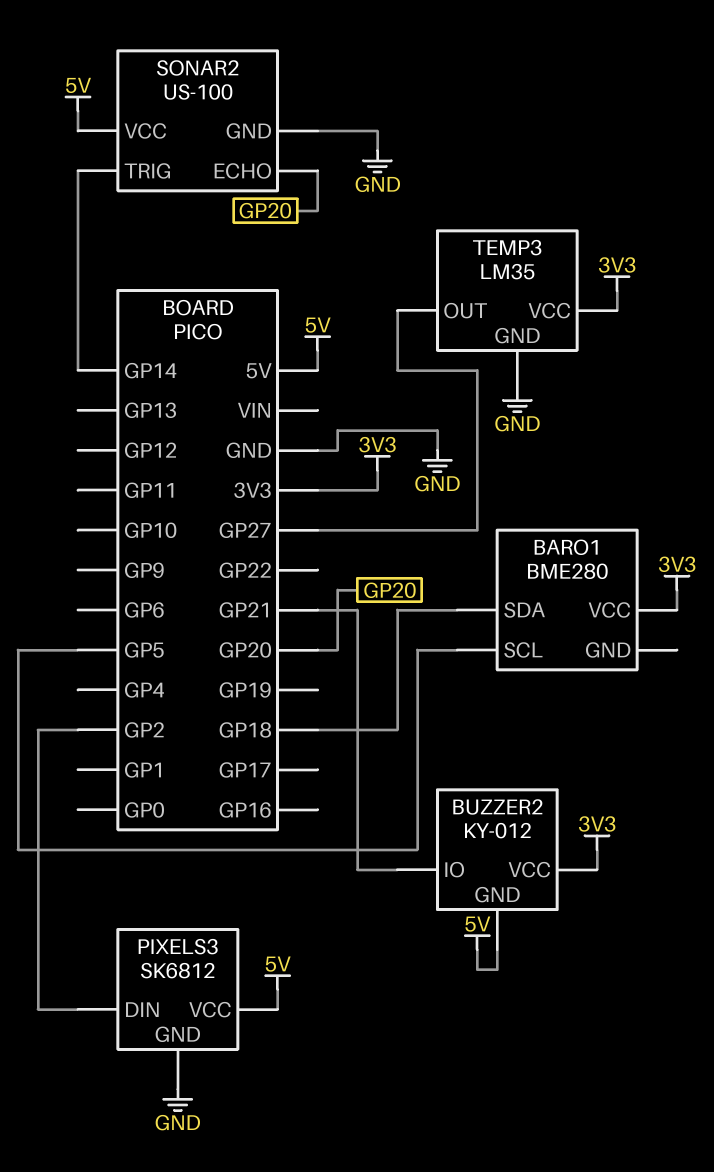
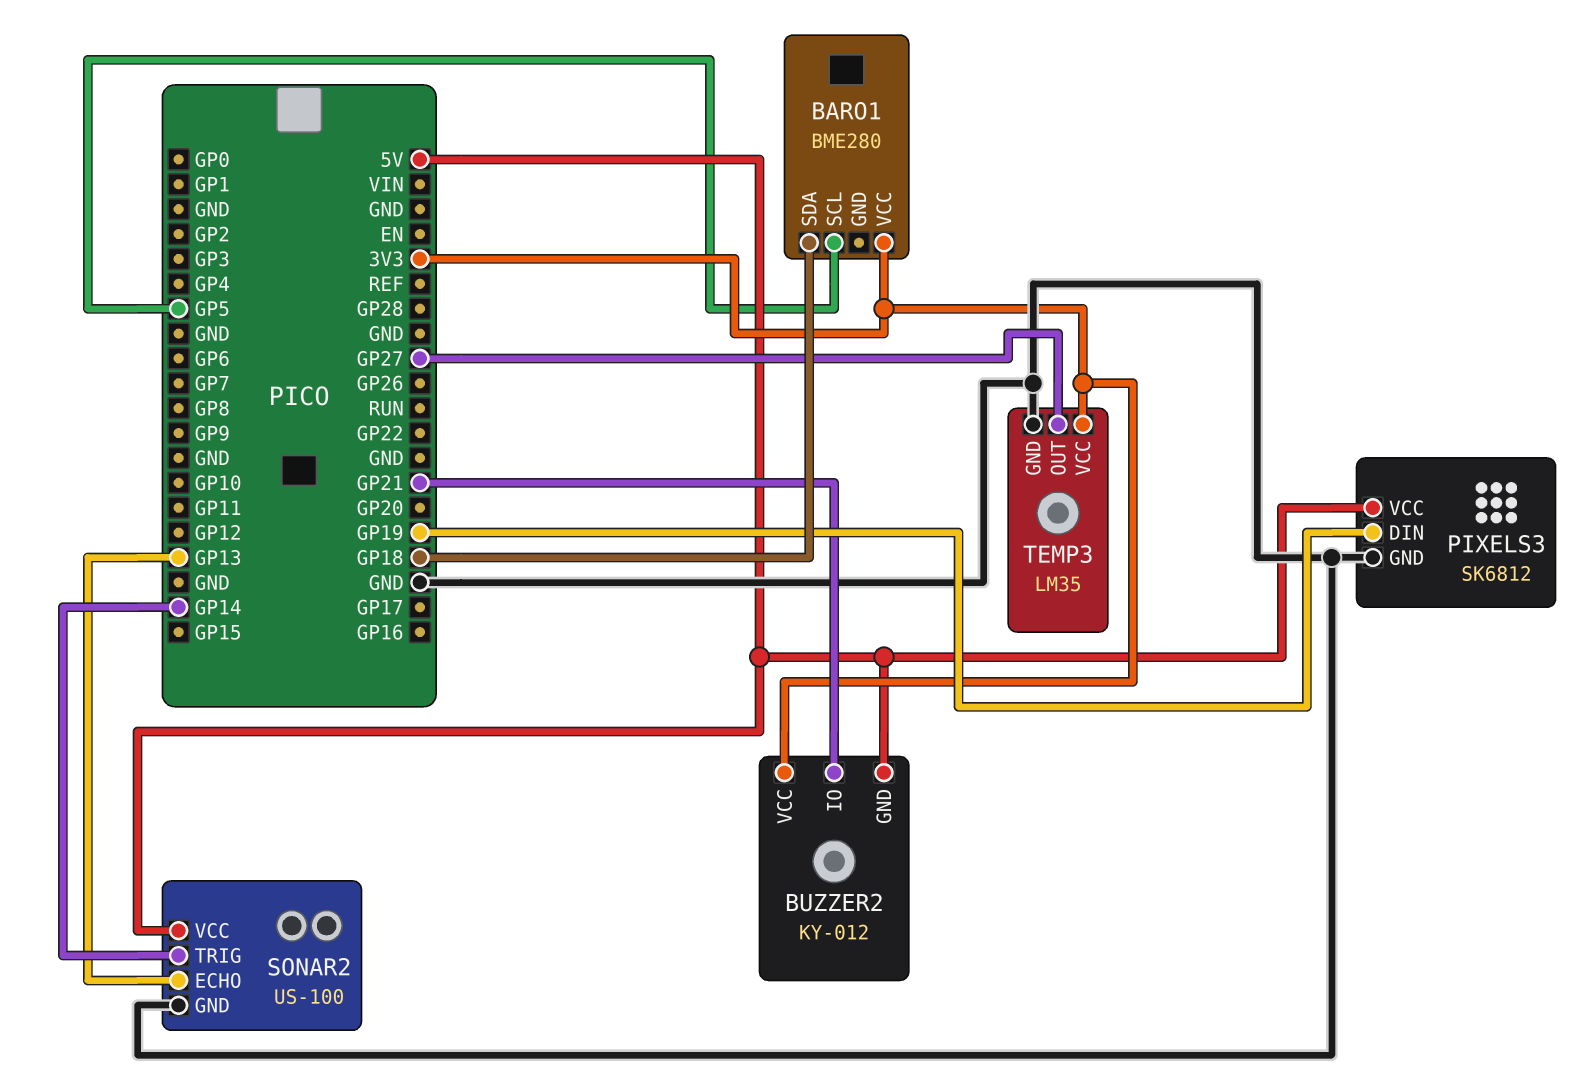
PIXELS3 pin DIN: GP2 -> GP19
SONAR2 pin ECHO: GP20 -> GP13

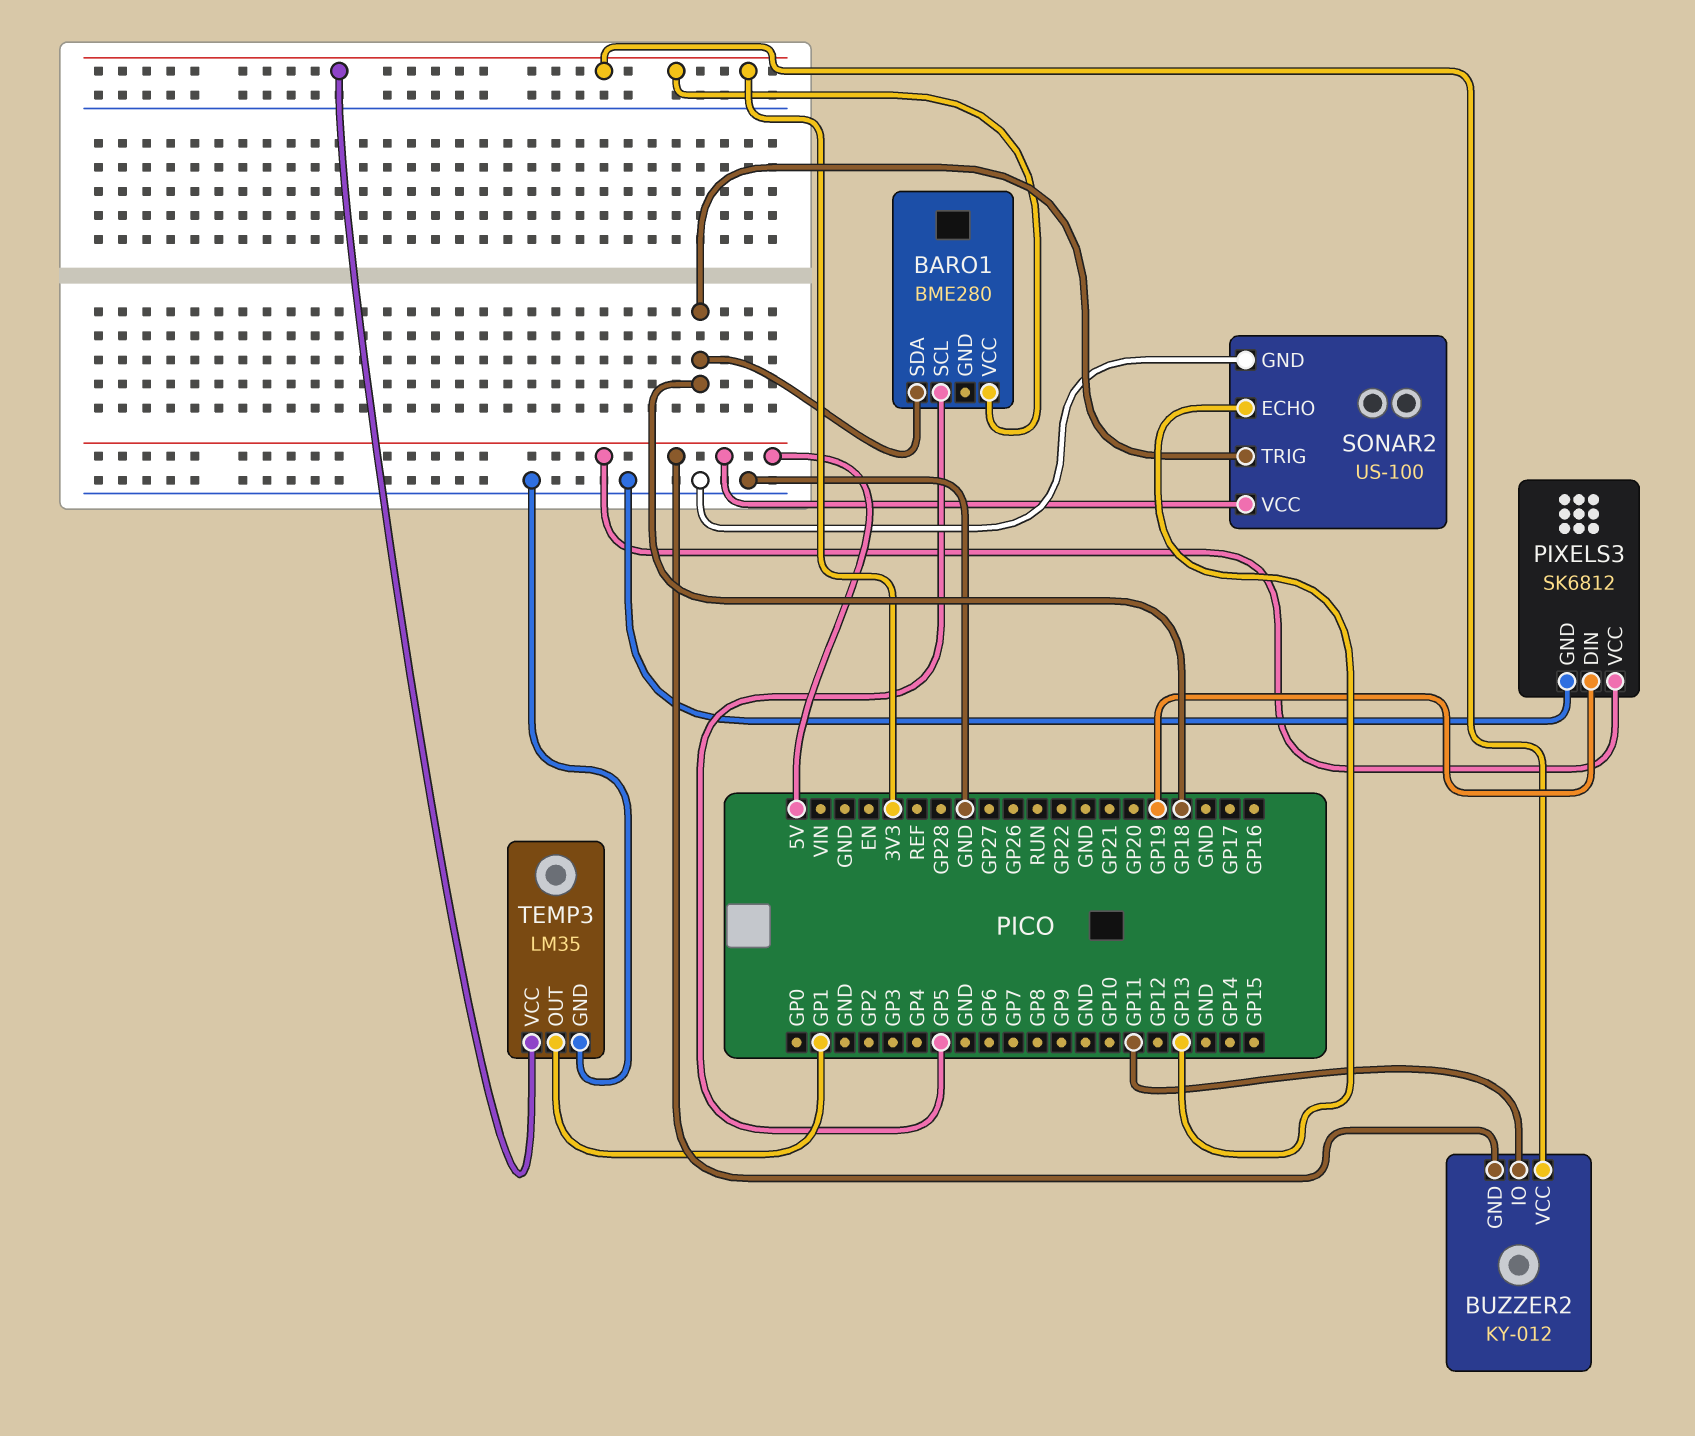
BUZZER2 pin IO: GP21 -> GP11
SONAR2 pin TRIG: GP14 -> GP18
TEMP3 pin OUT: GP27 -> GP1

